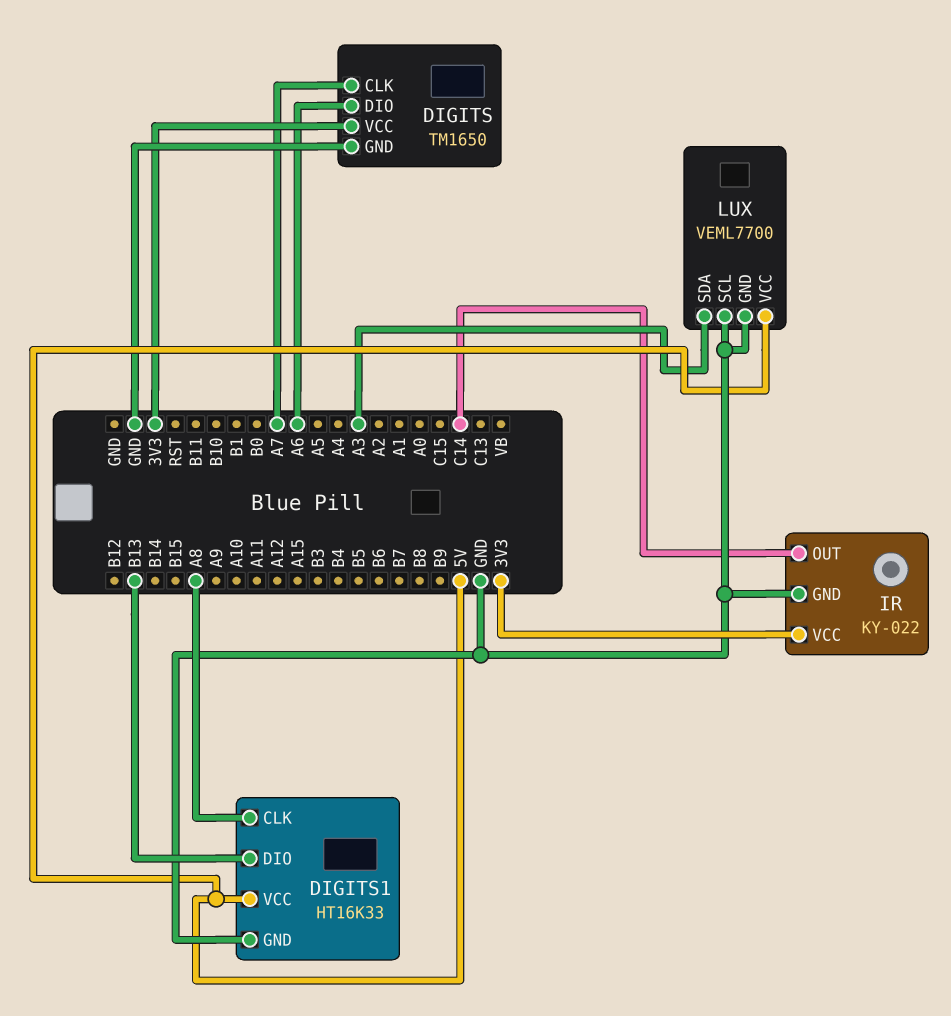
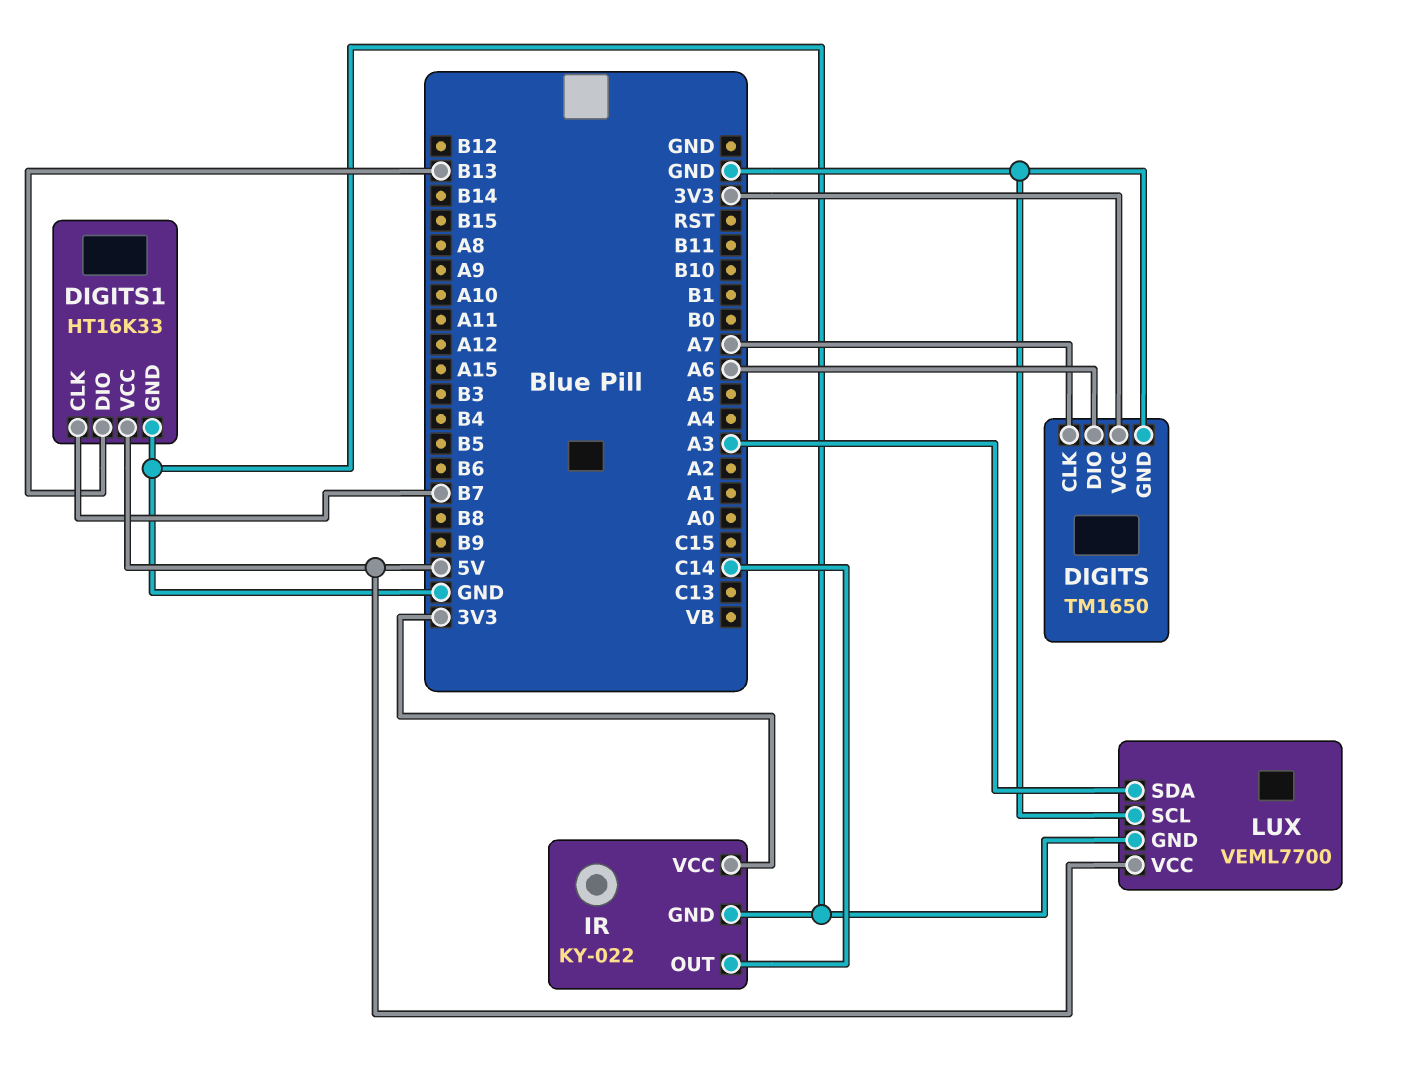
DIGITS1 pin CLK: A8 -> B7

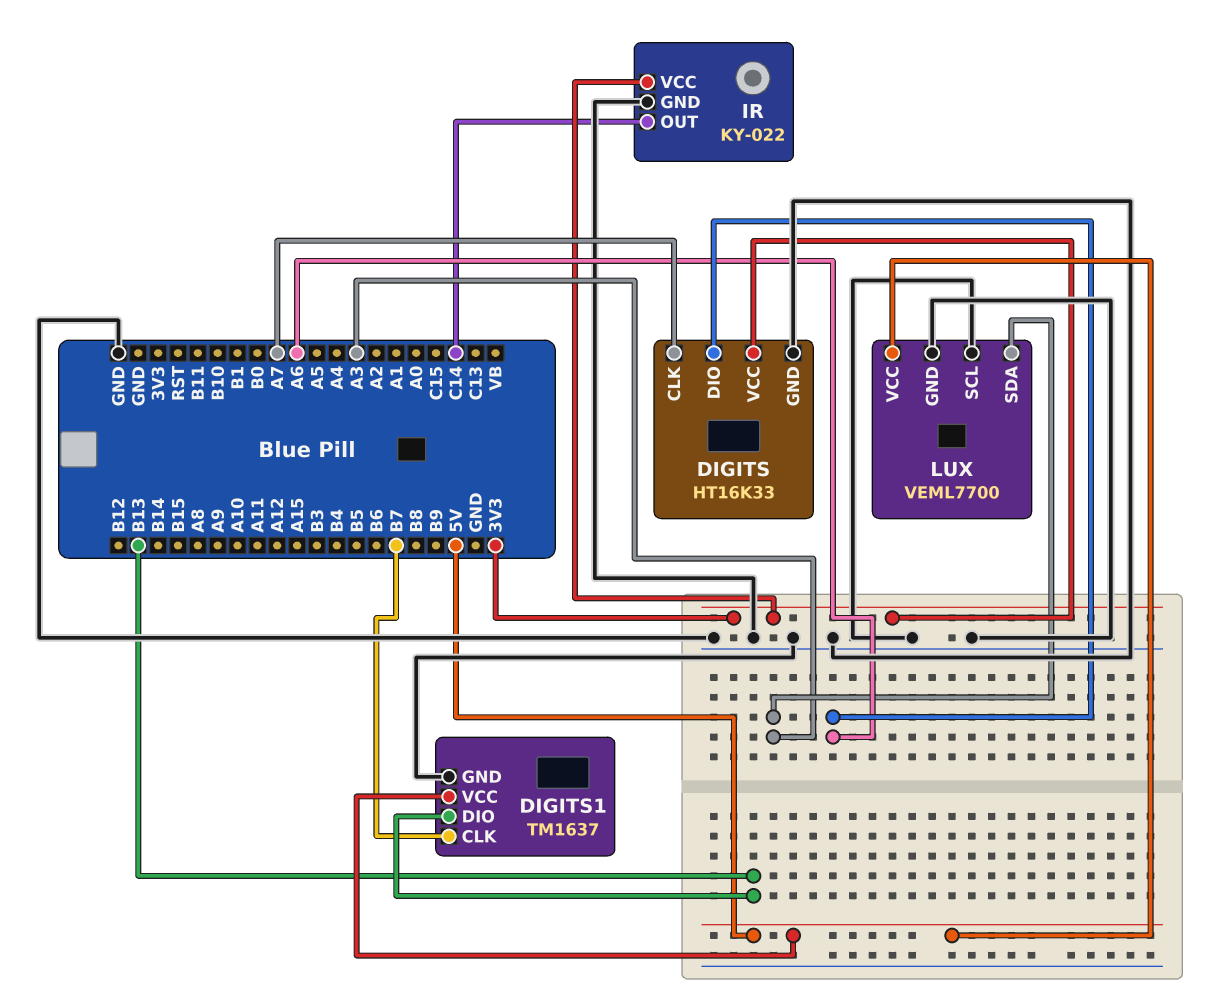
DIGITS: TM1650 -> HT16K33
DIGITS1: HT16K33 -> TM1637

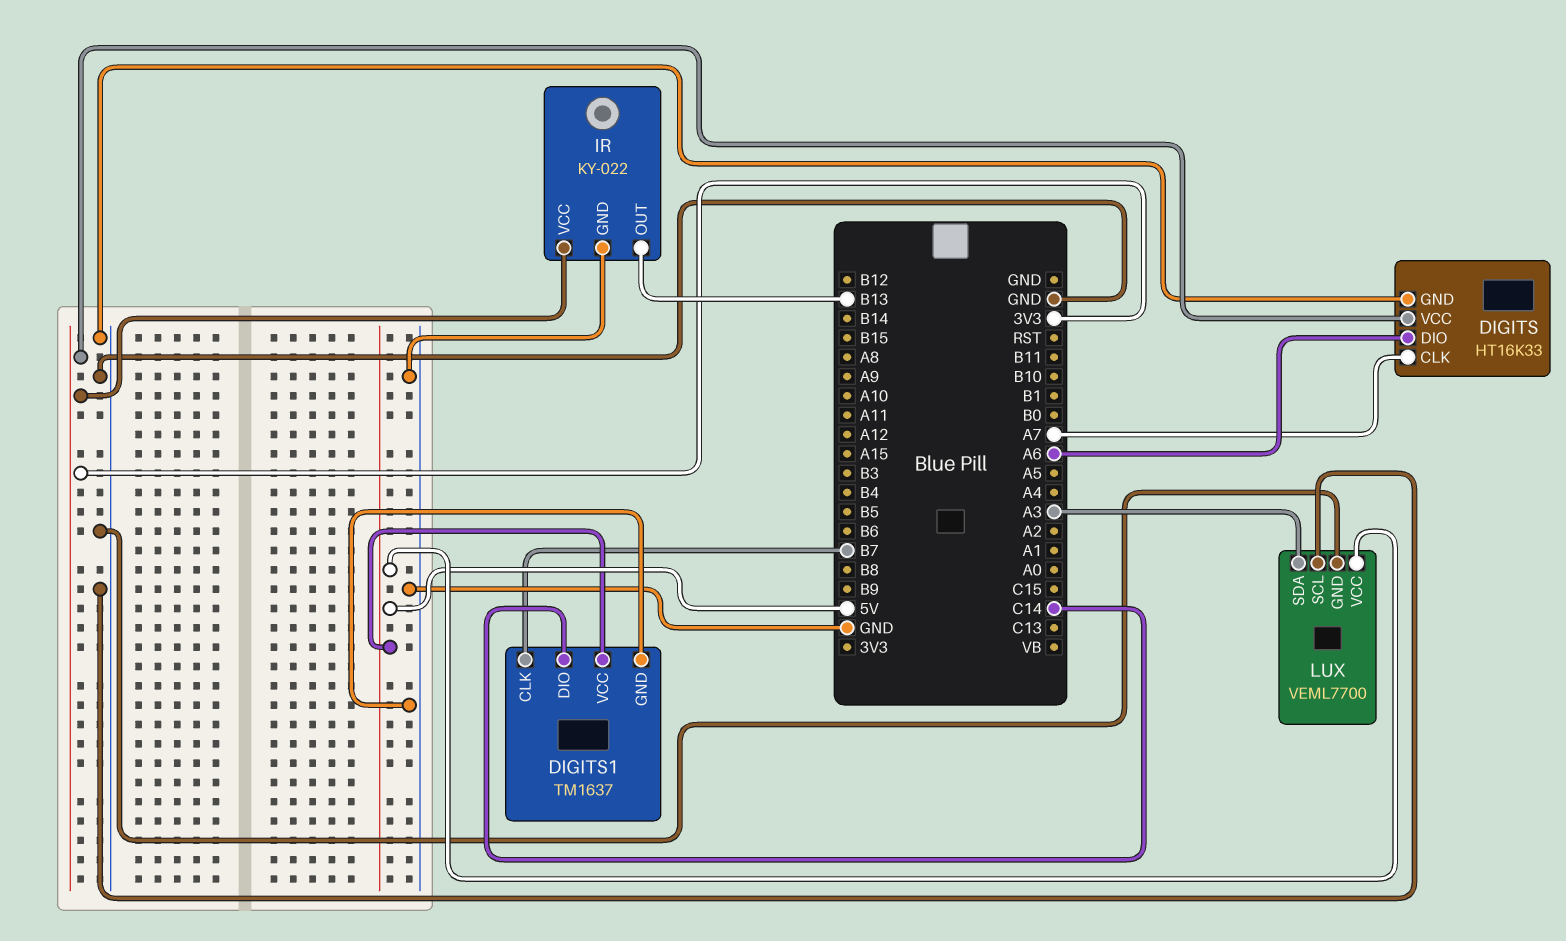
DIGITS1 pin DIO: B13 -> C14
IR pin OUT: C14 -> B13

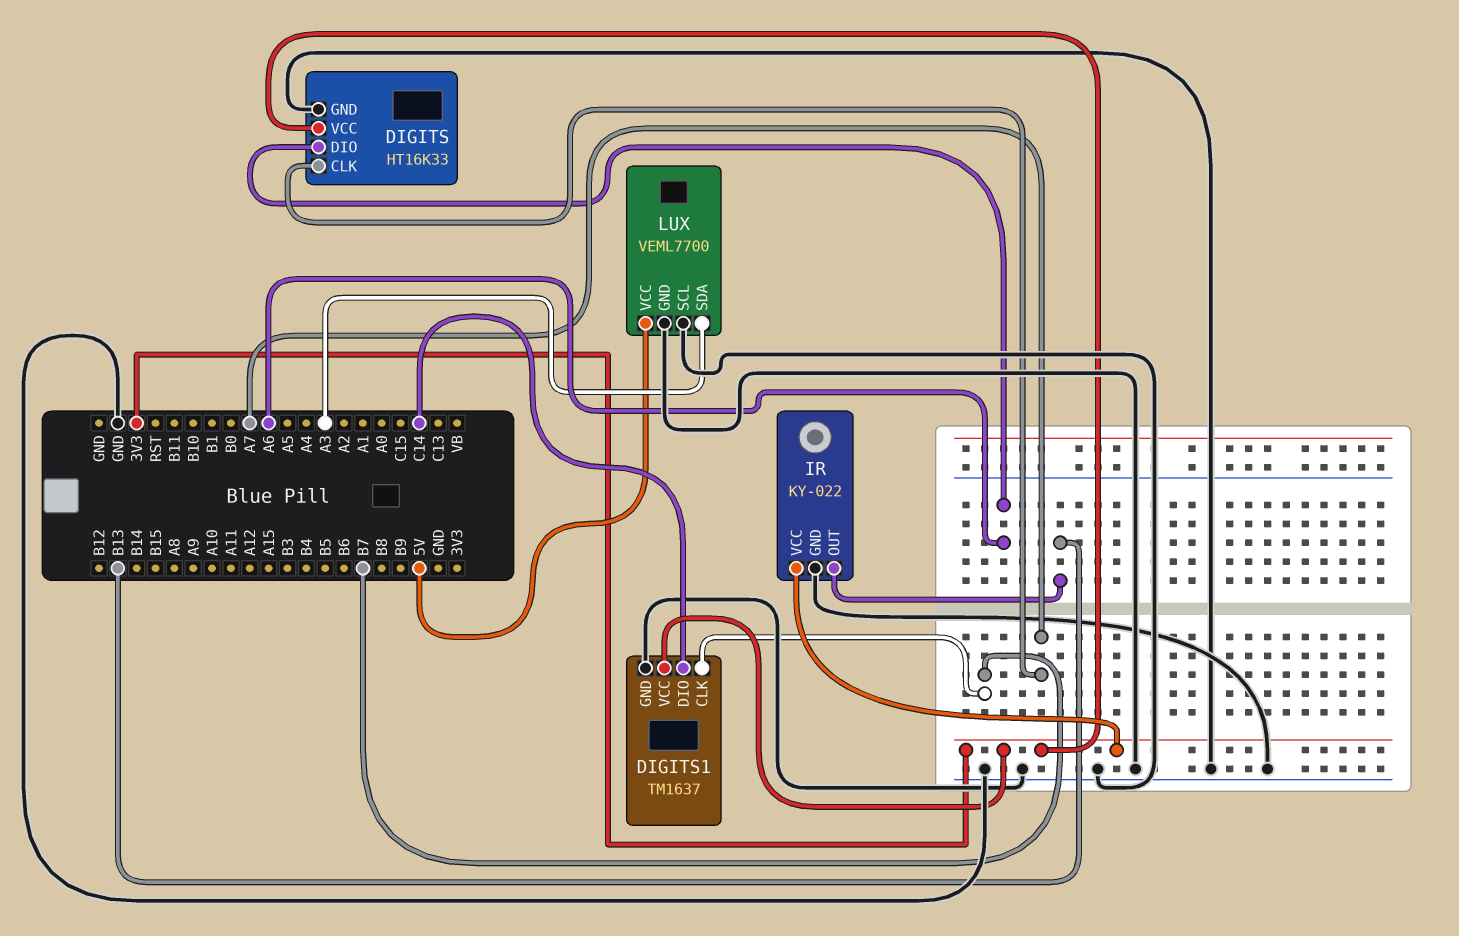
DIGITS1 pin VCC: 5V -> 3V3

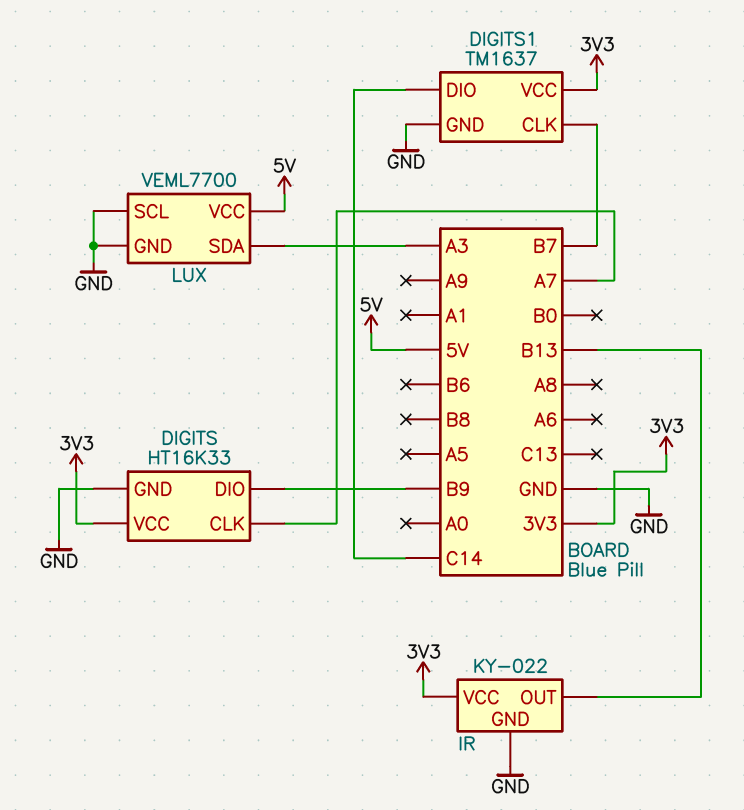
DIGITS pin DIO: A6 -> B9

